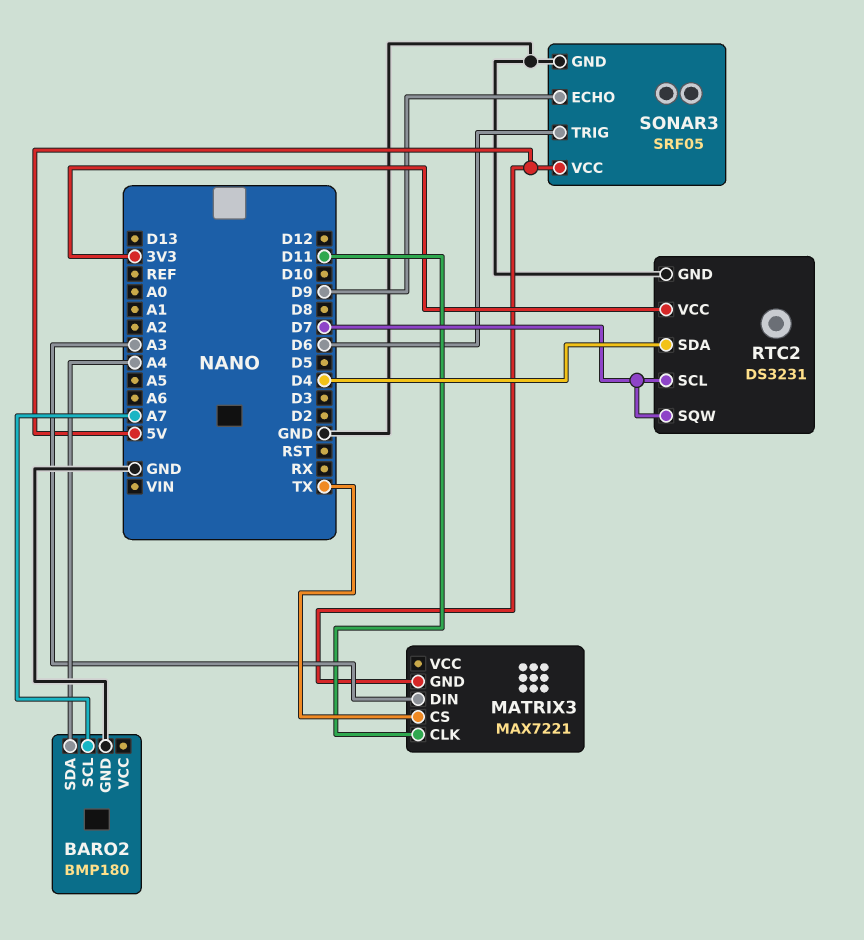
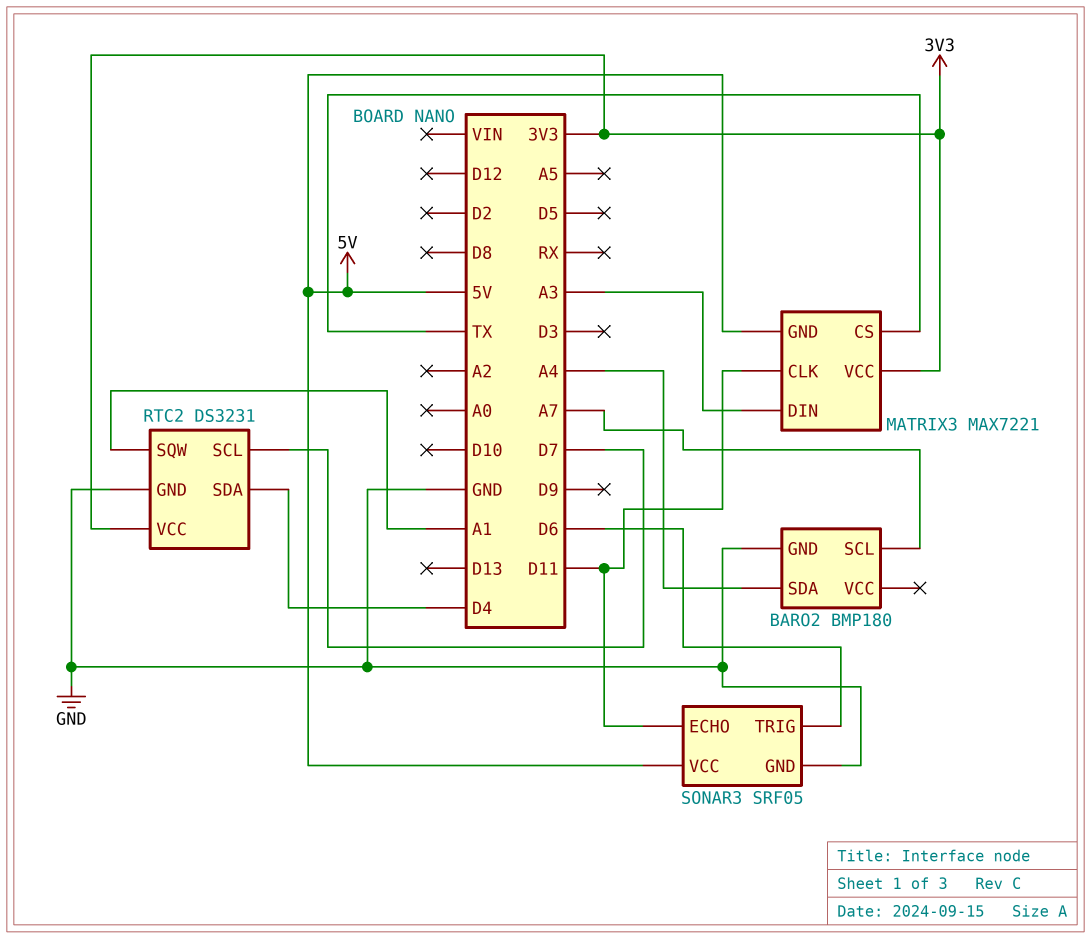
MATRIX3 pin VCC: none -> 3V3
RTC2 pin SQW: D7 -> A1
SONAR3 pin ECHO: D9 -> D11

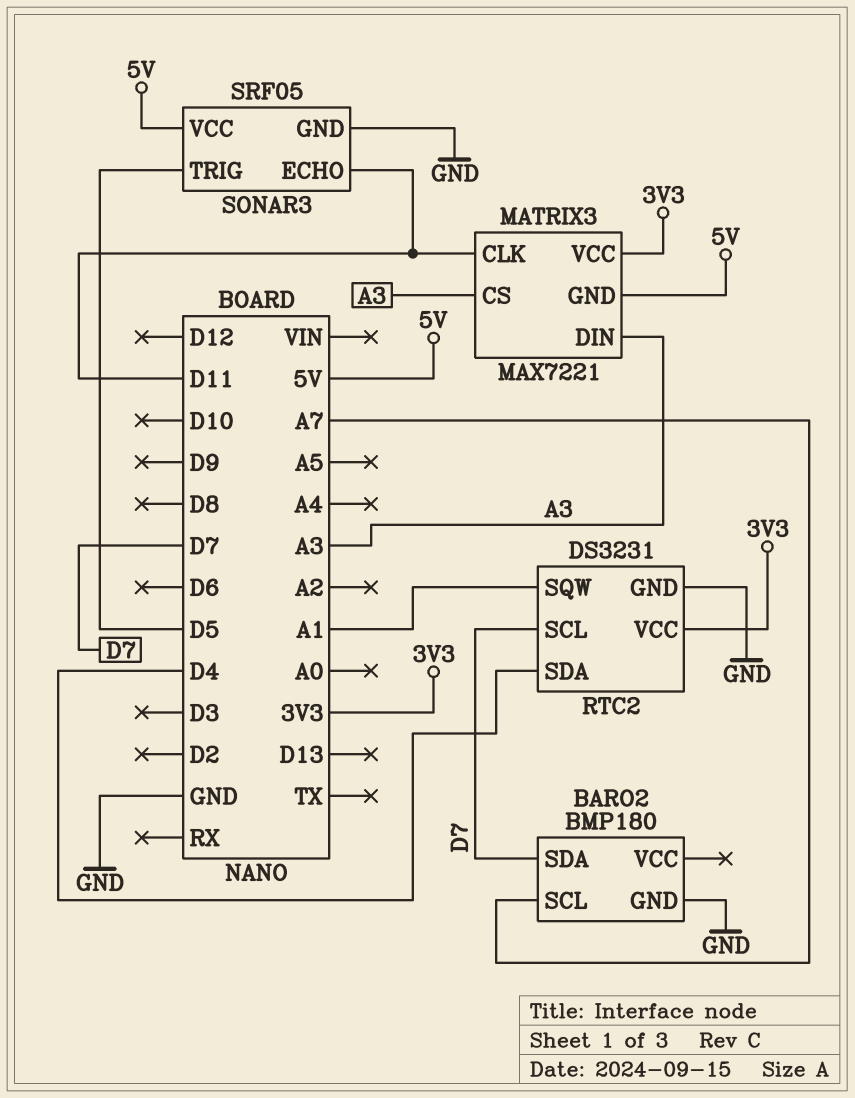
BARO2 pin SDA: A4 -> D7
MATRIX3 pin CS: TX -> A3
SONAR3 pin TRIG: D6 -> D5

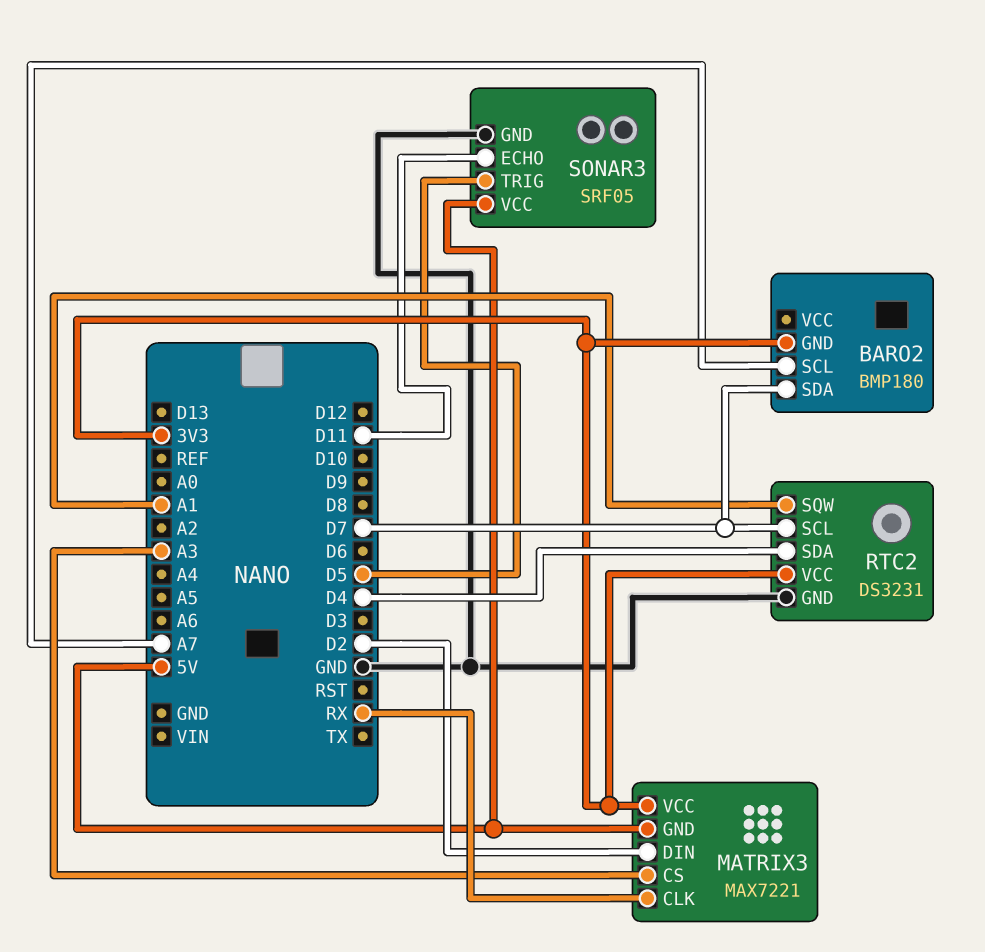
BARO2 pin GND: GND -> 3V3
MATRIX3 pin CLK: D11 -> RX
MATRIX3 pin DIN: A3 -> D2

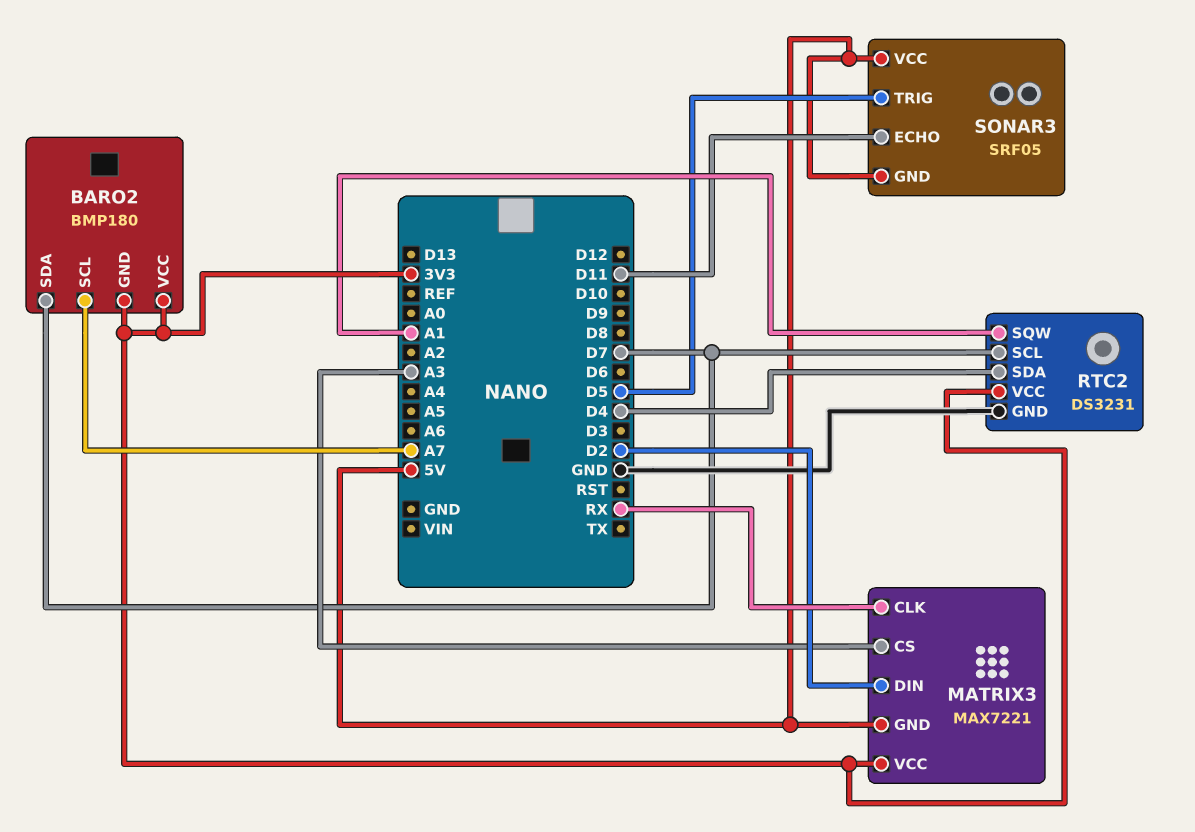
BARO2 pin VCC: none -> 3V3
SONAR3 pin GND: GND -> 5V

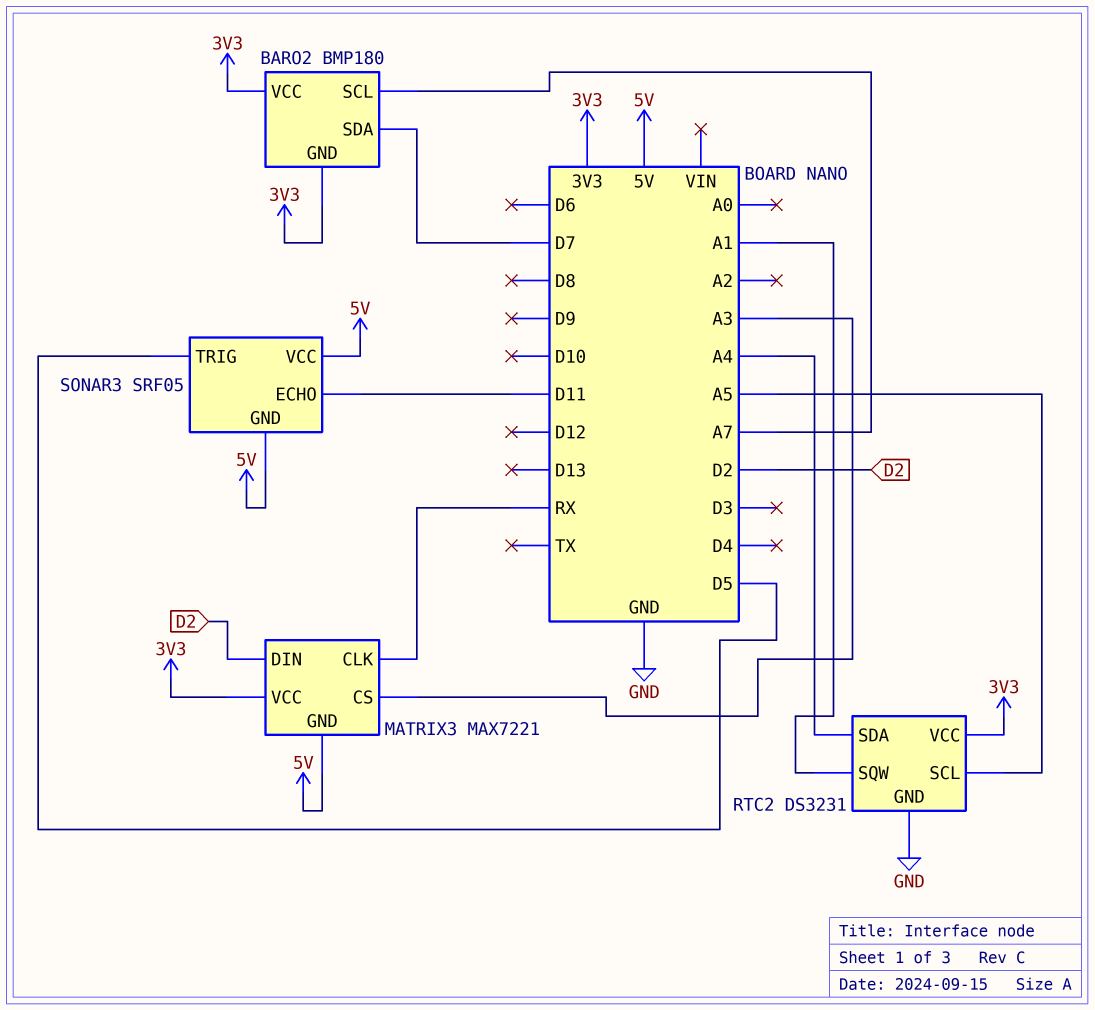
RTC2 pin SCL: D7 -> A5
RTC2 pin SDA: D4 -> A4

